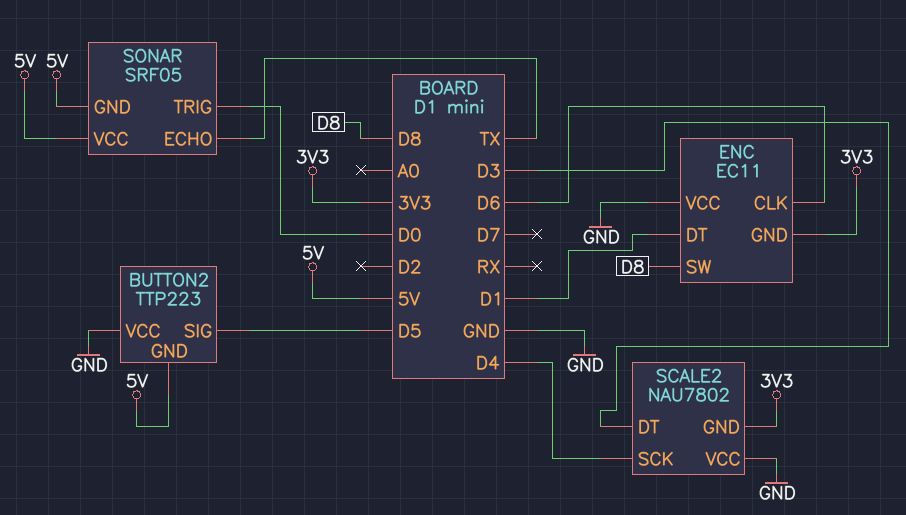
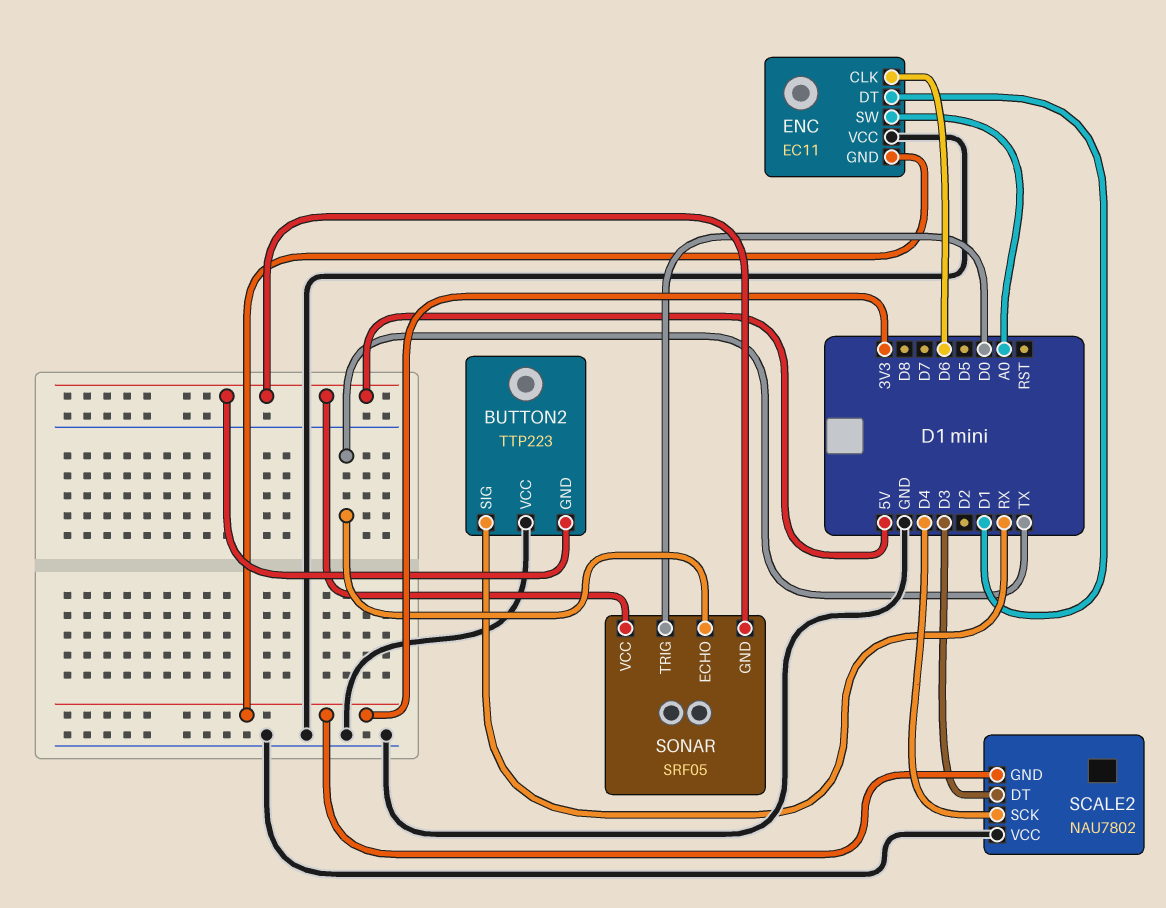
BUTTON2 pin SIG: D5 -> RX
ENC pin SW: D8 -> A0

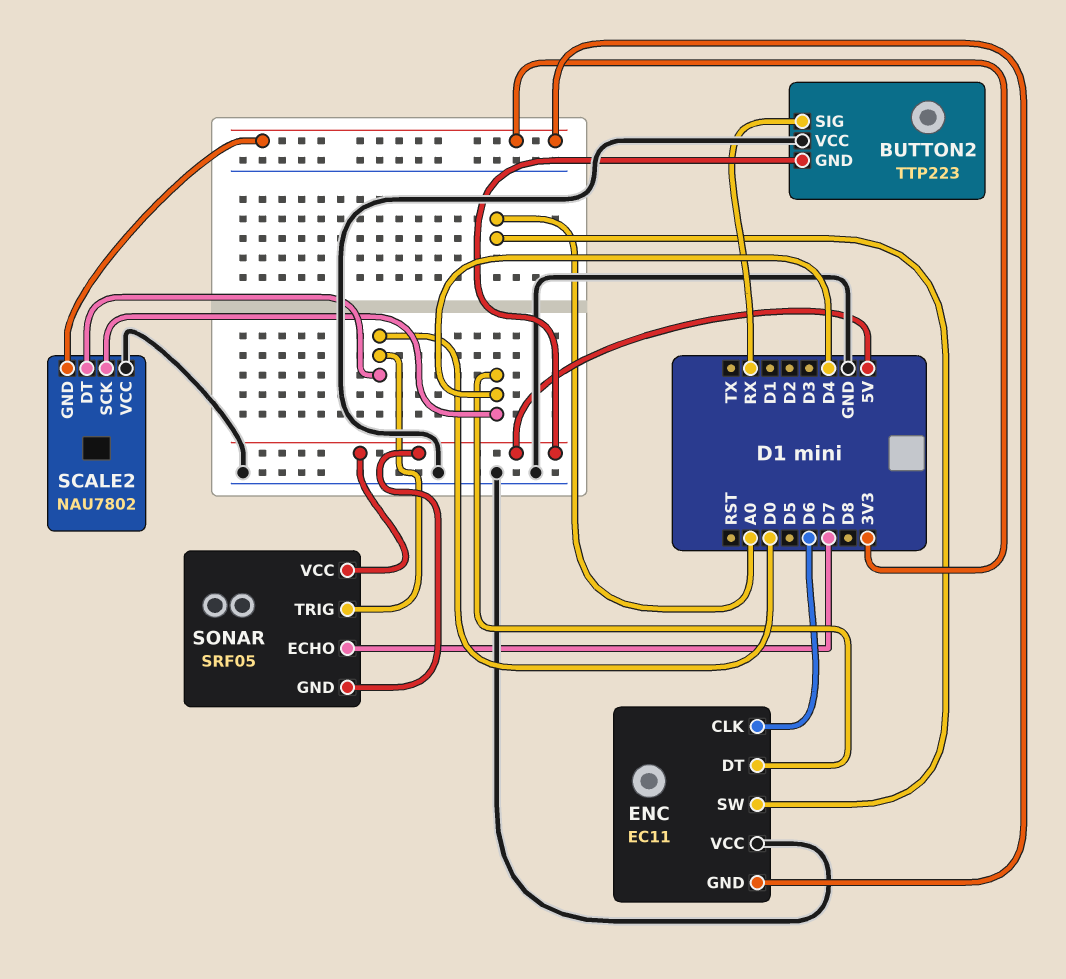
ENC pin DT: D1 -> D4
SCALE2 pin DT: D3 -> D0
SONAR pin ECHO: TX -> D7

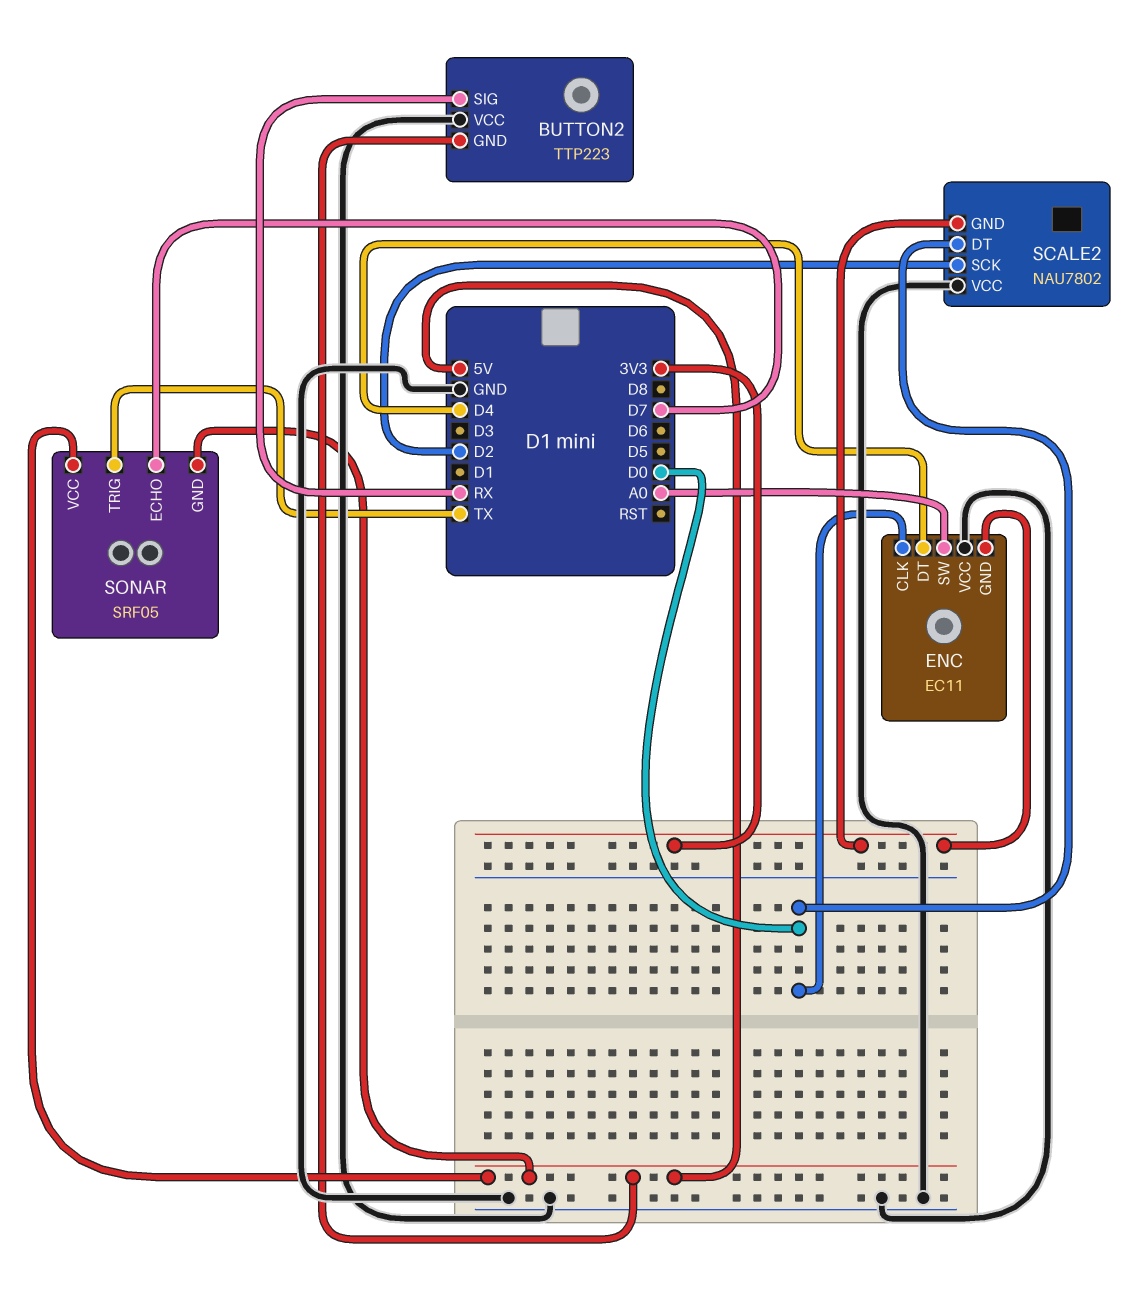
ENC pin CLK: D6 -> D0
SCALE2 pin SCK: D4 -> D2
SONAR pin TRIG: D0 -> TX

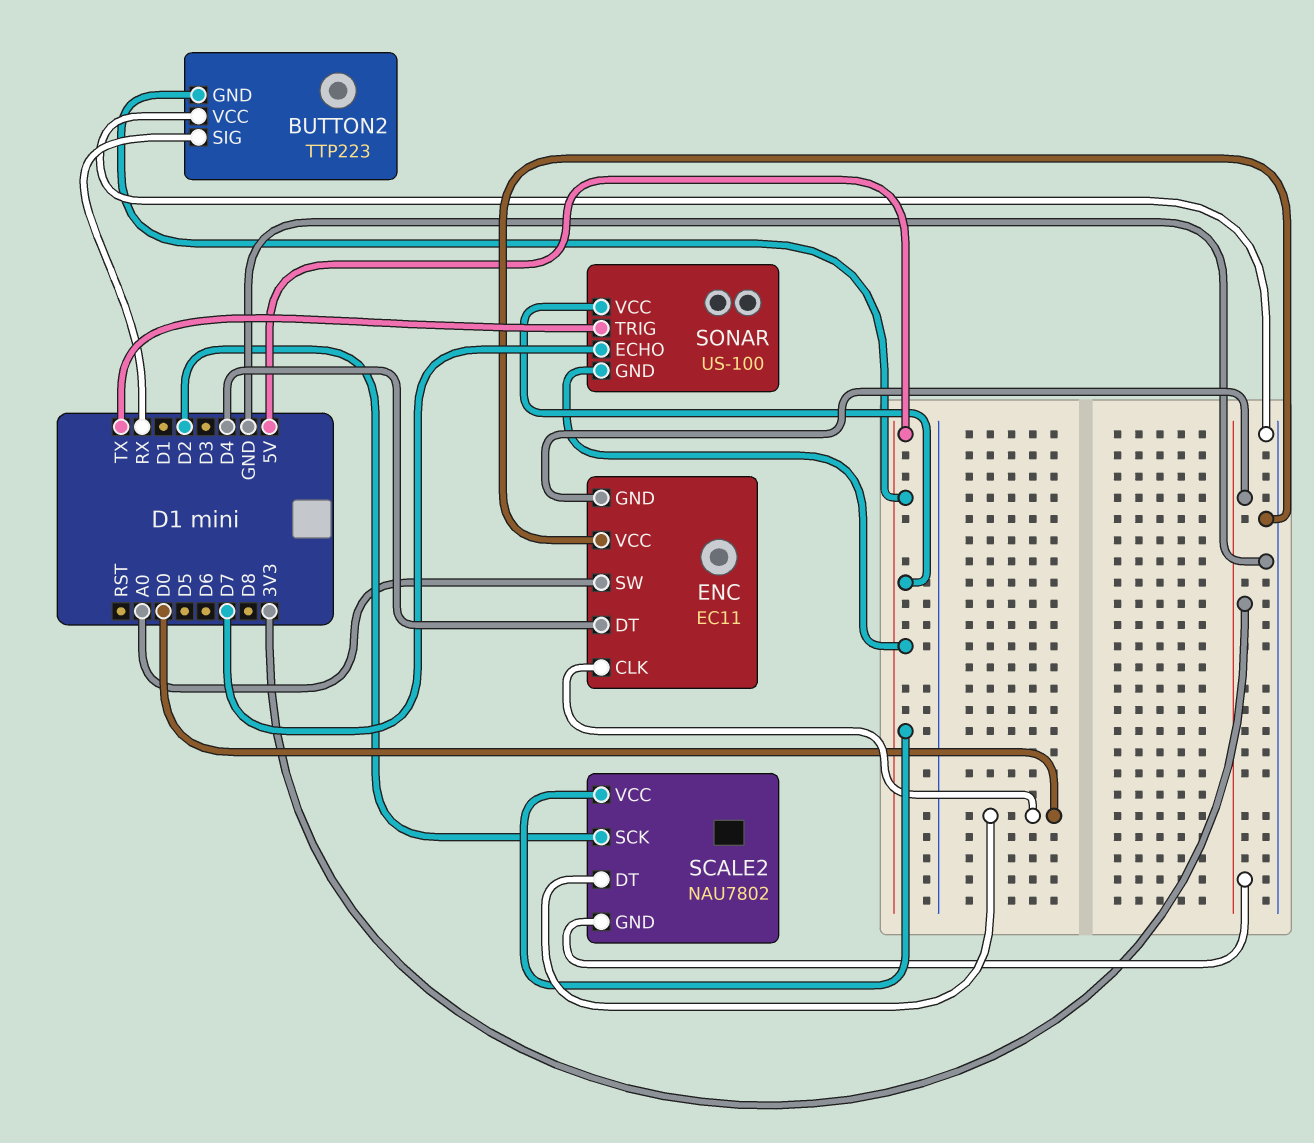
SCALE2 pin VCC: GND -> 5V
SONAR: SRF05 -> US-100

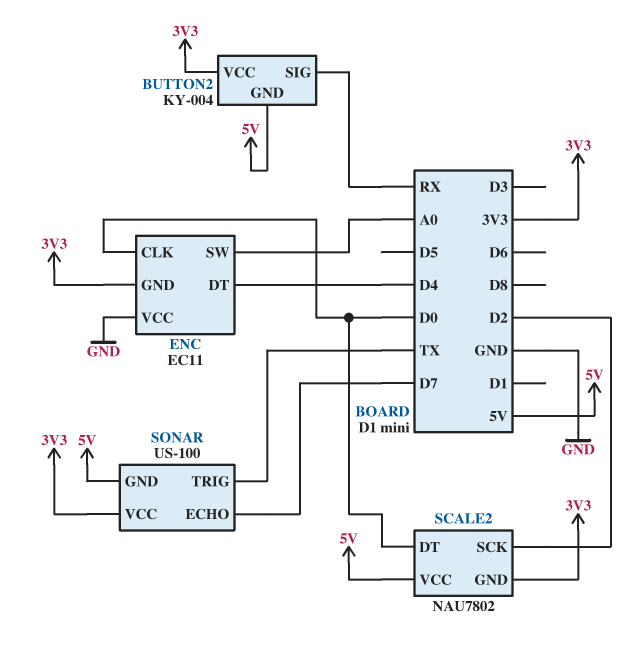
BUTTON2: TTP223 -> KY-004
BUTTON2 pin VCC: GND -> 3V3
SONAR pin VCC: 5V -> 3V3

